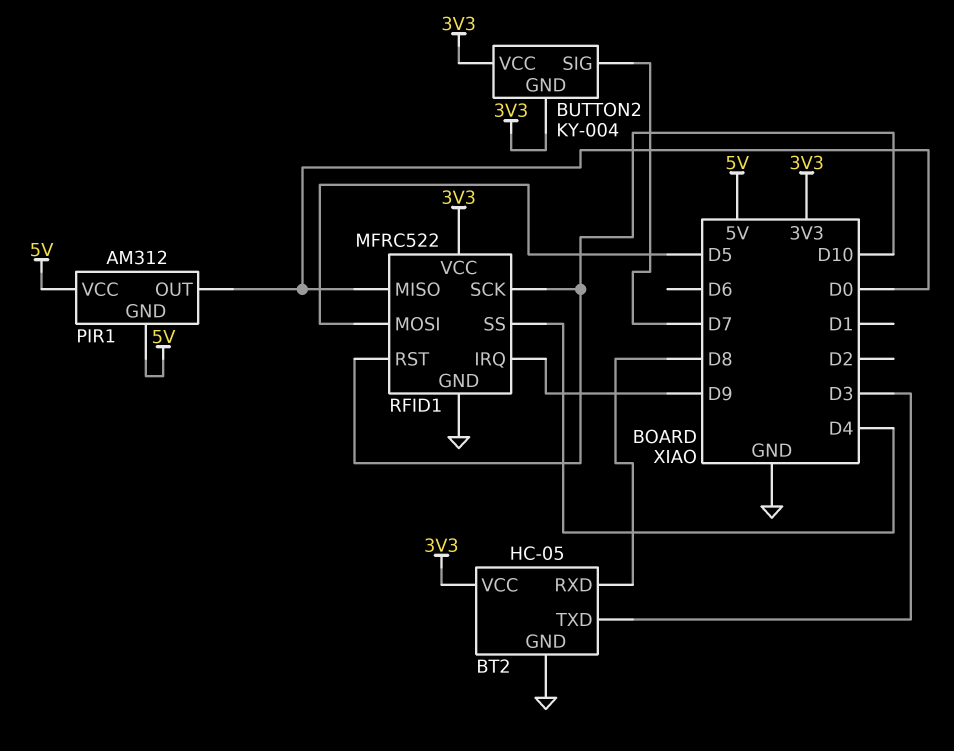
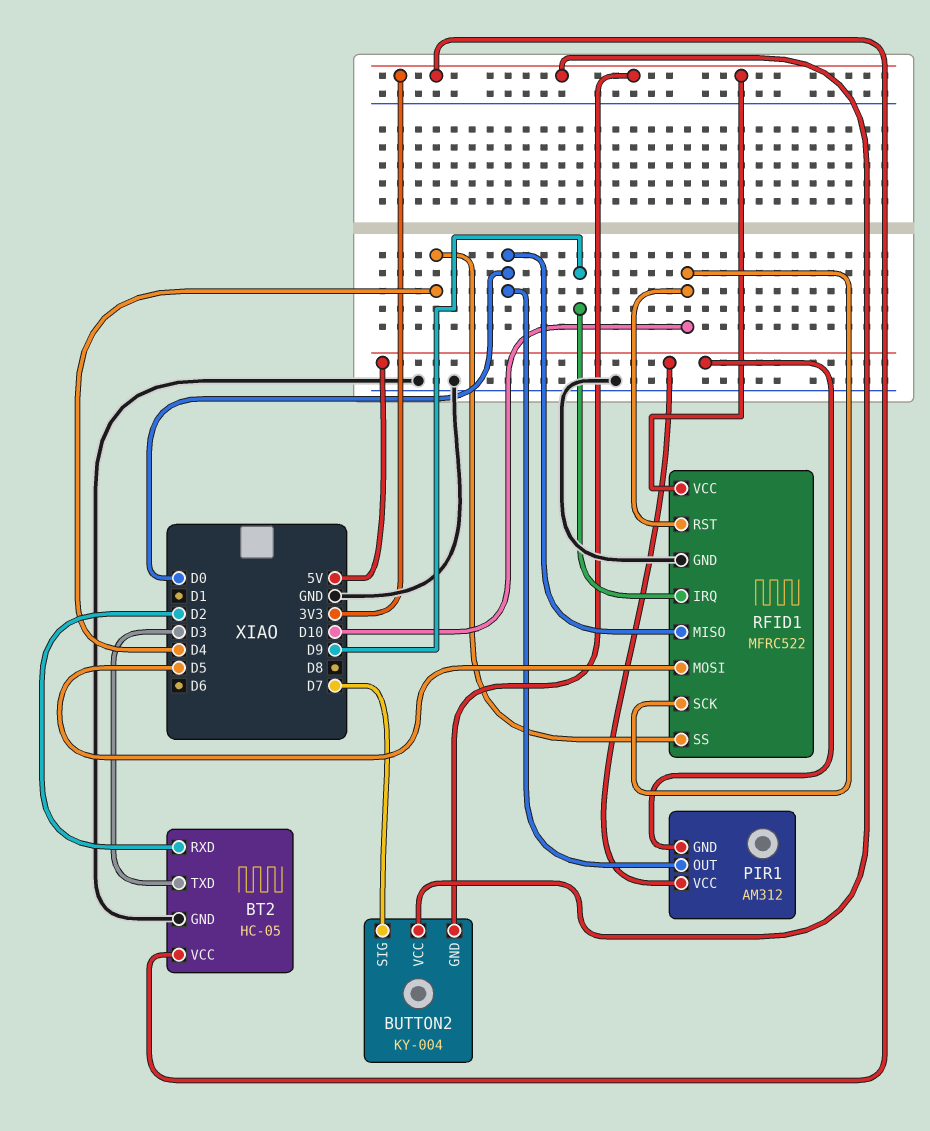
BT2 pin RXD: D8 -> D2

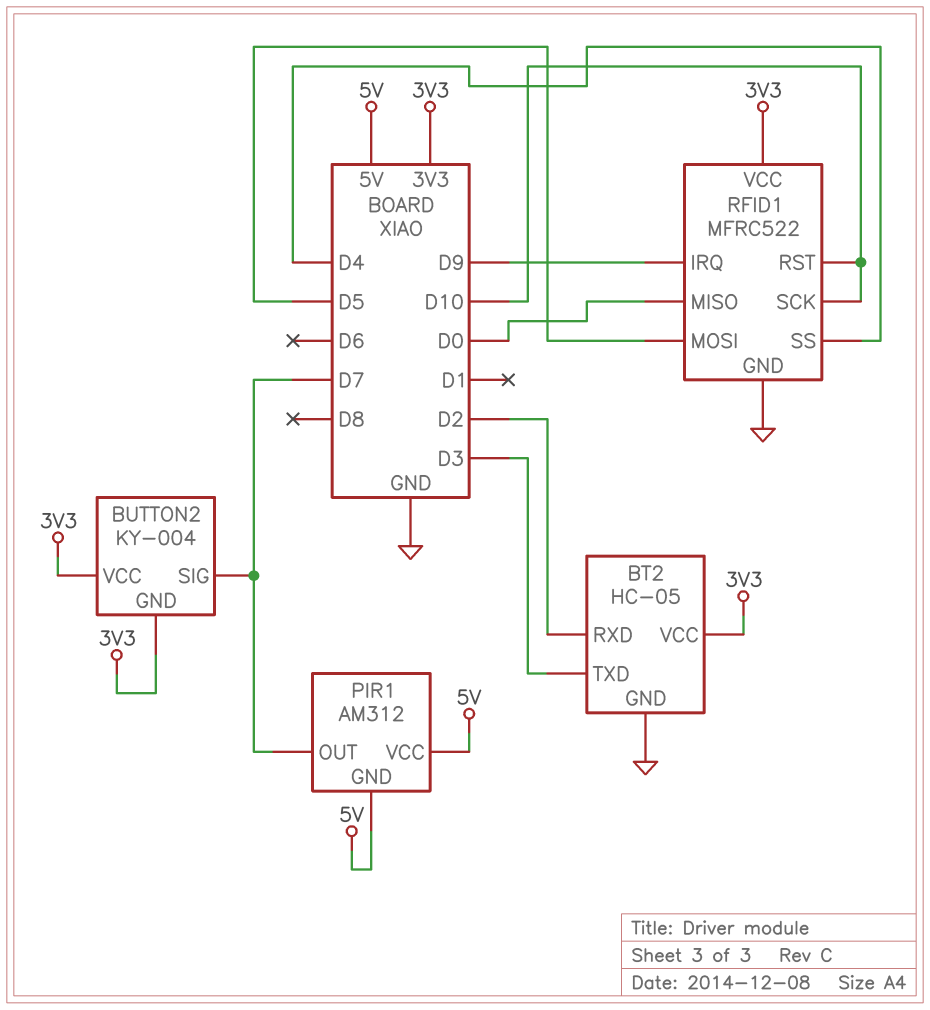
PIR1 pin OUT: D0 -> D7

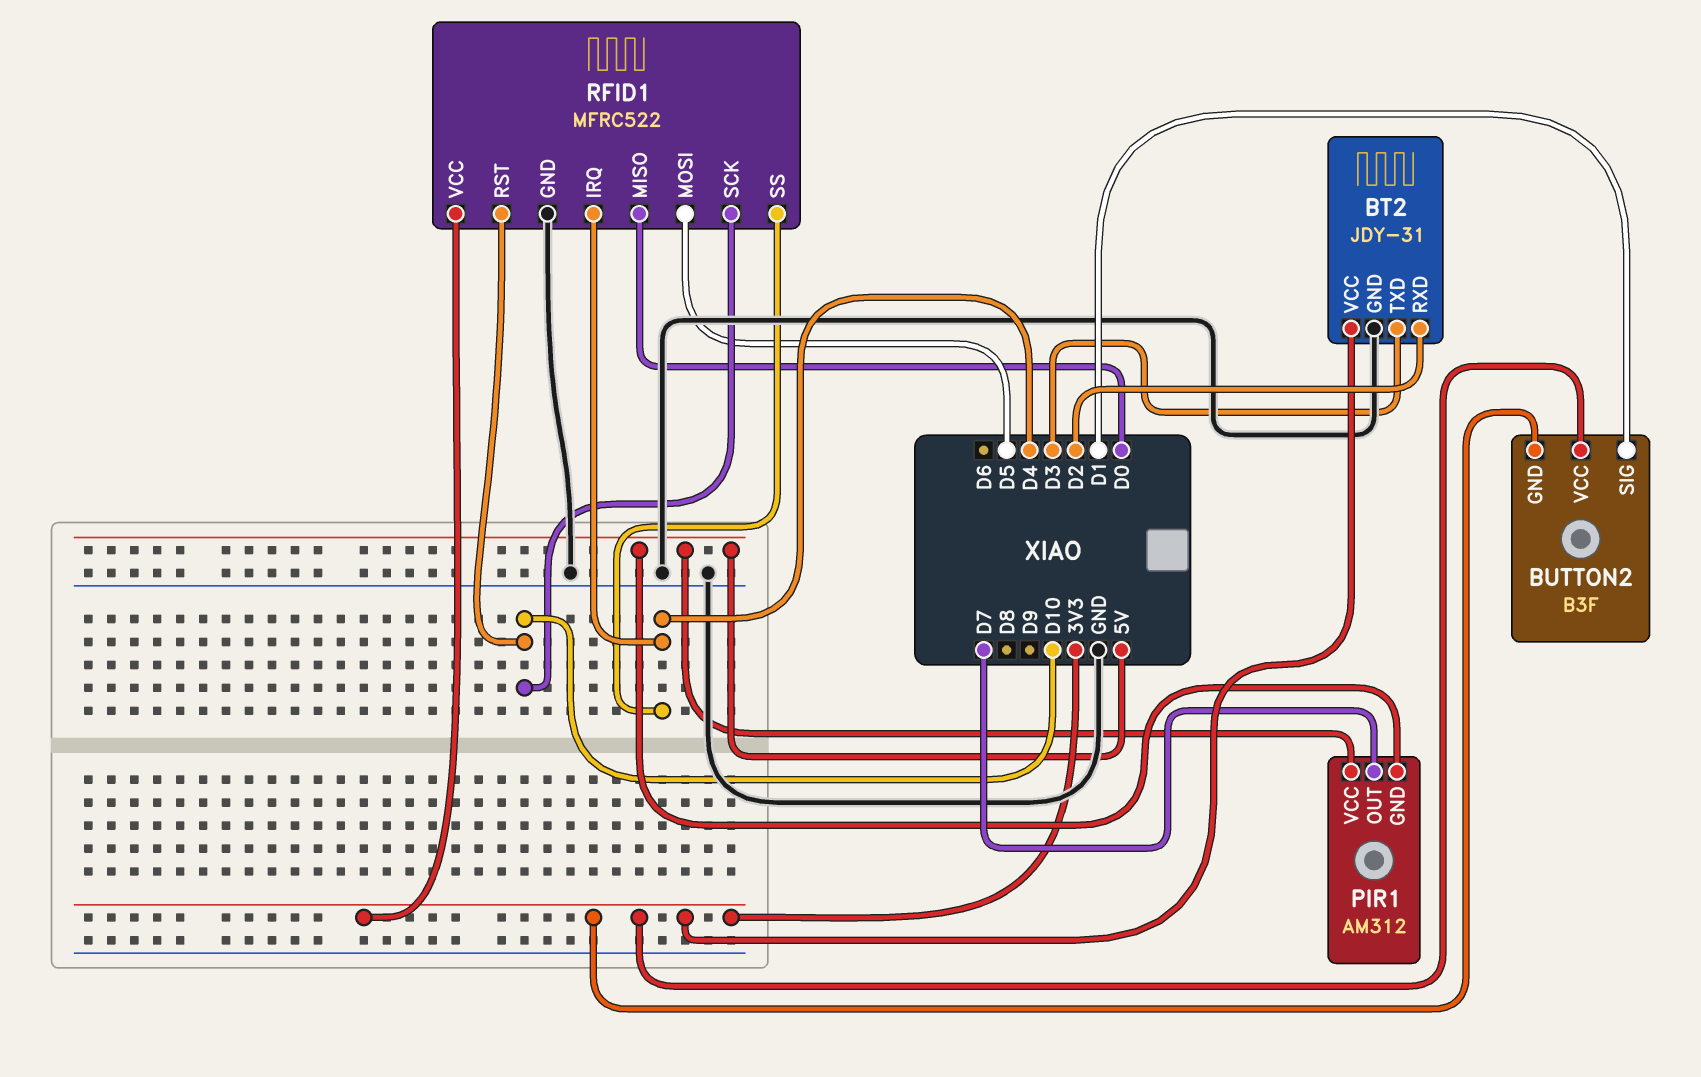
BT2: HC-05 -> JDY-31
BUTTON2: KY-004 -> B3F
BUTTON2 pin SIG: D7 -> D1
RFID1 pin IRQ: D9 -> D4

